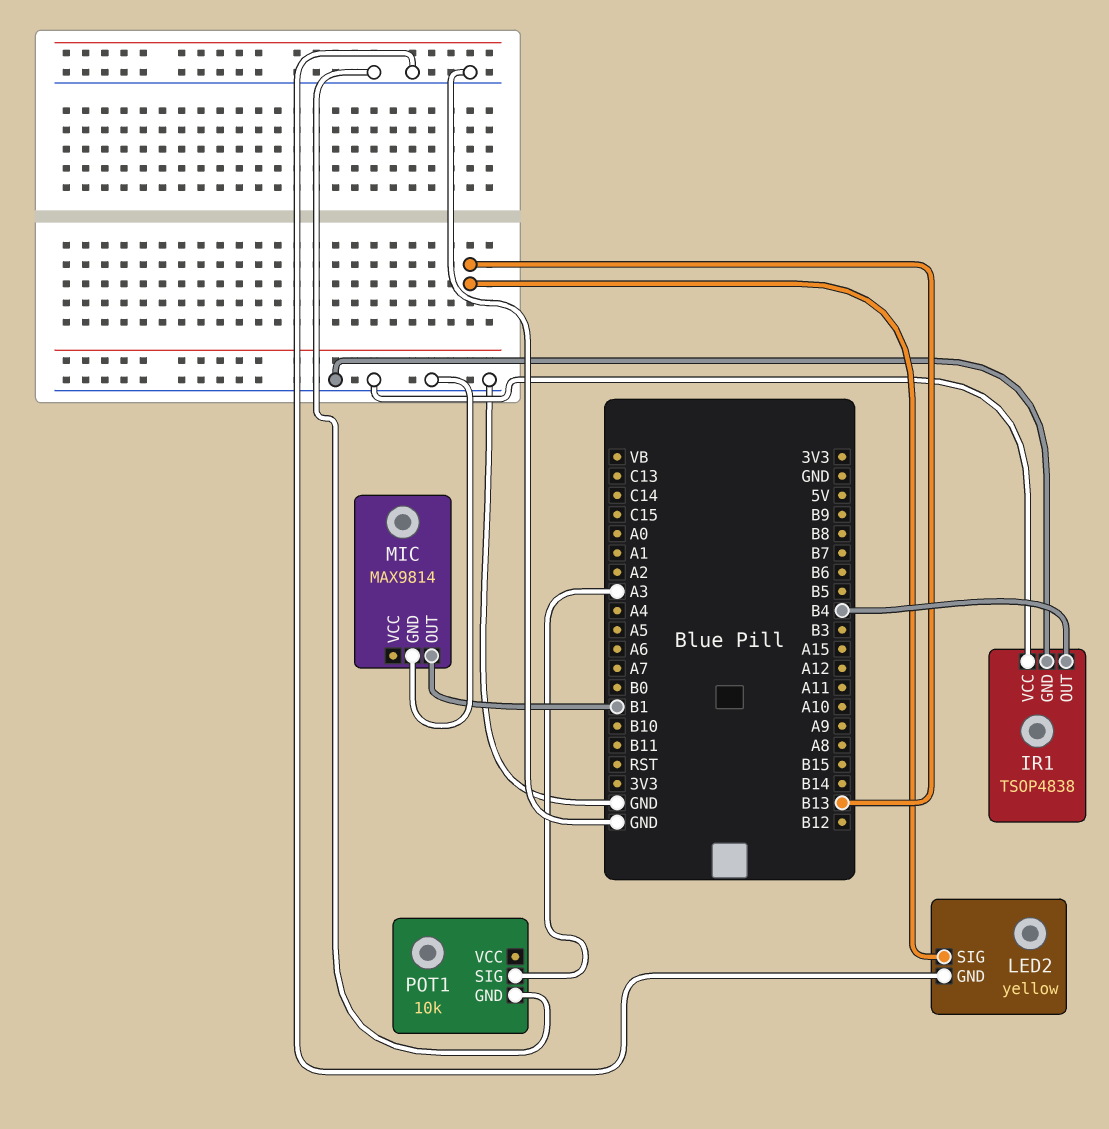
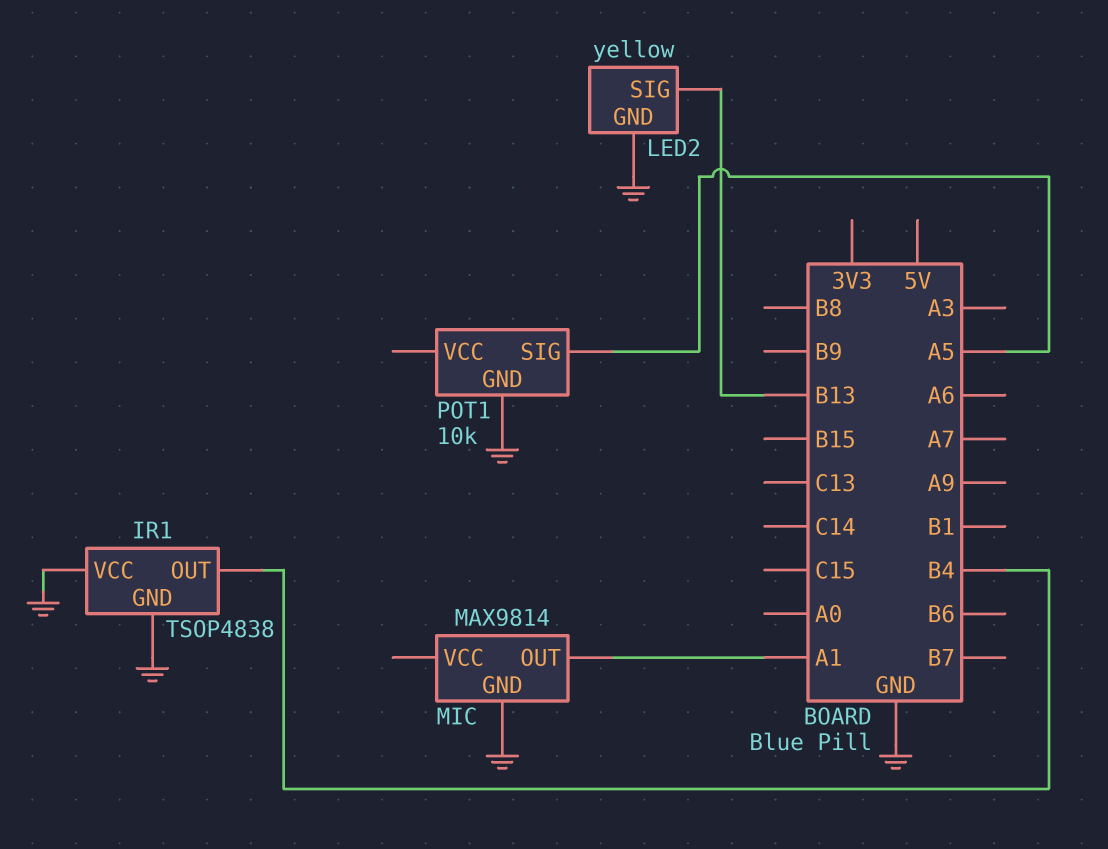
MIC pin OUT: B1 -> A1
POT1 pin SIG: A3 -> A5

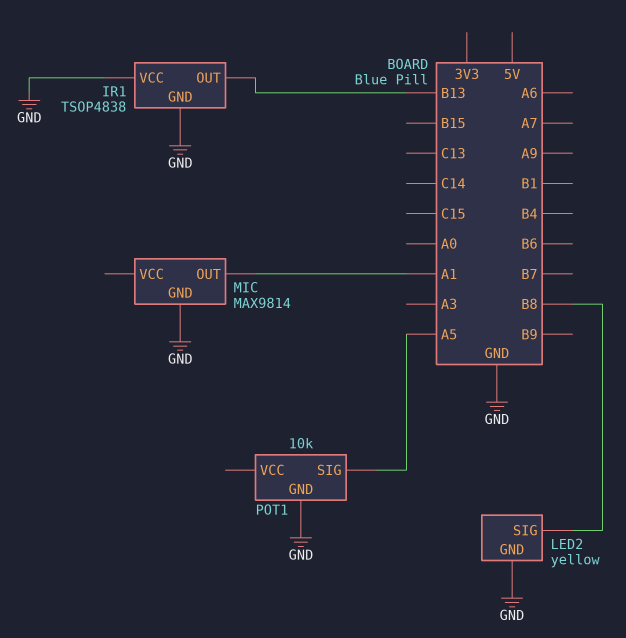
IR1 pin OUT: B4 -> B13
LED2 pin SIG: B13 -> B8

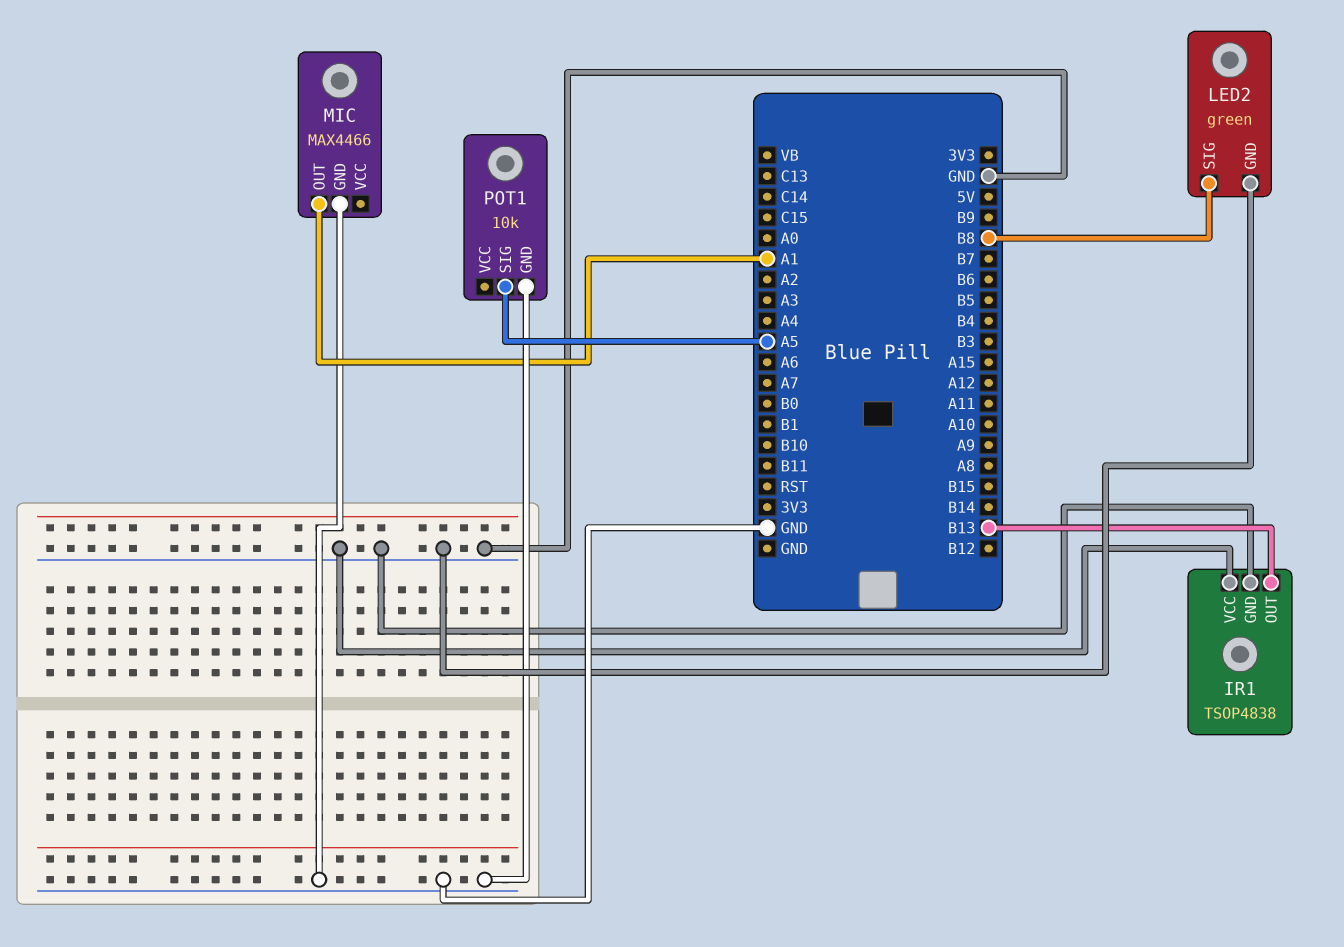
LED2: yellow -> green
MIC: MAX9814 -> MAX4466

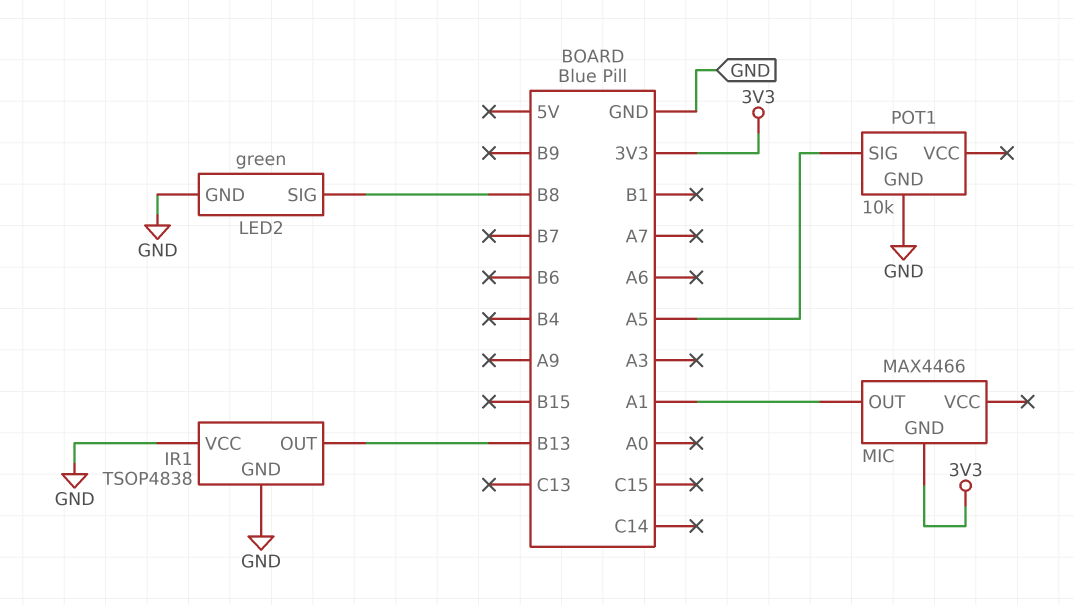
MIC pin GND: GND -> 3V3

